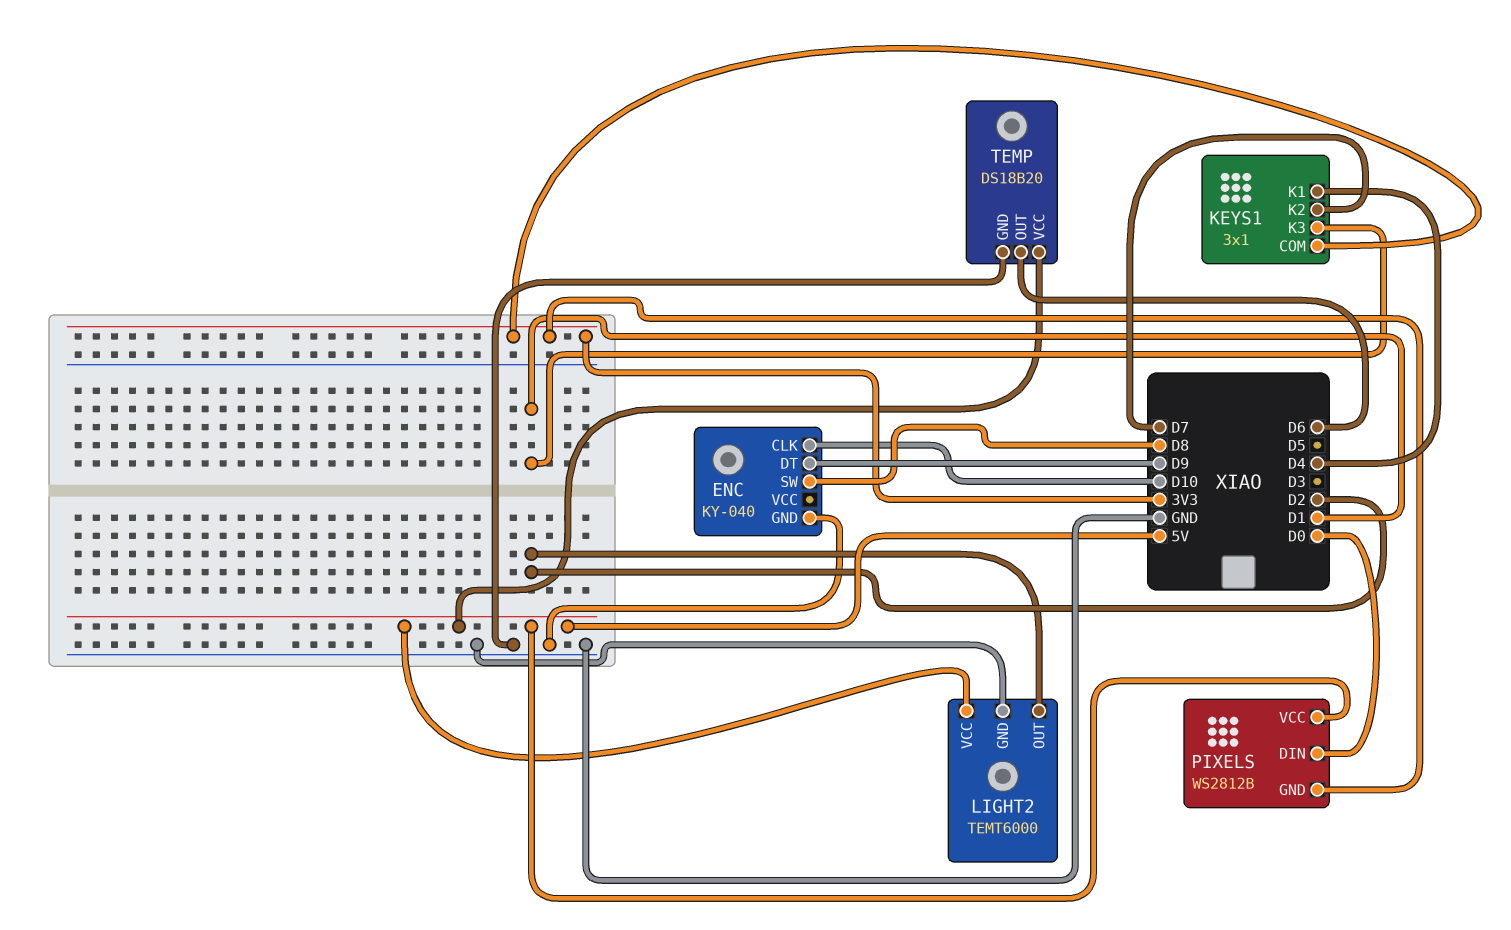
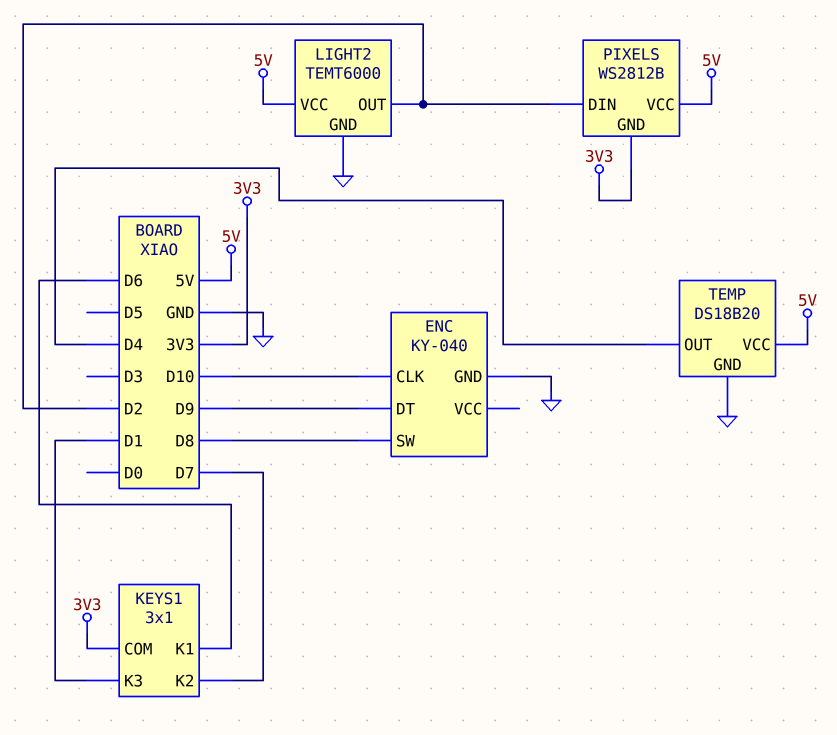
KEYS1 pin K1: D4 -> D6
PIXELS pin DIN: D0 -> D2
TEMP pin OUT: D6 -> D4

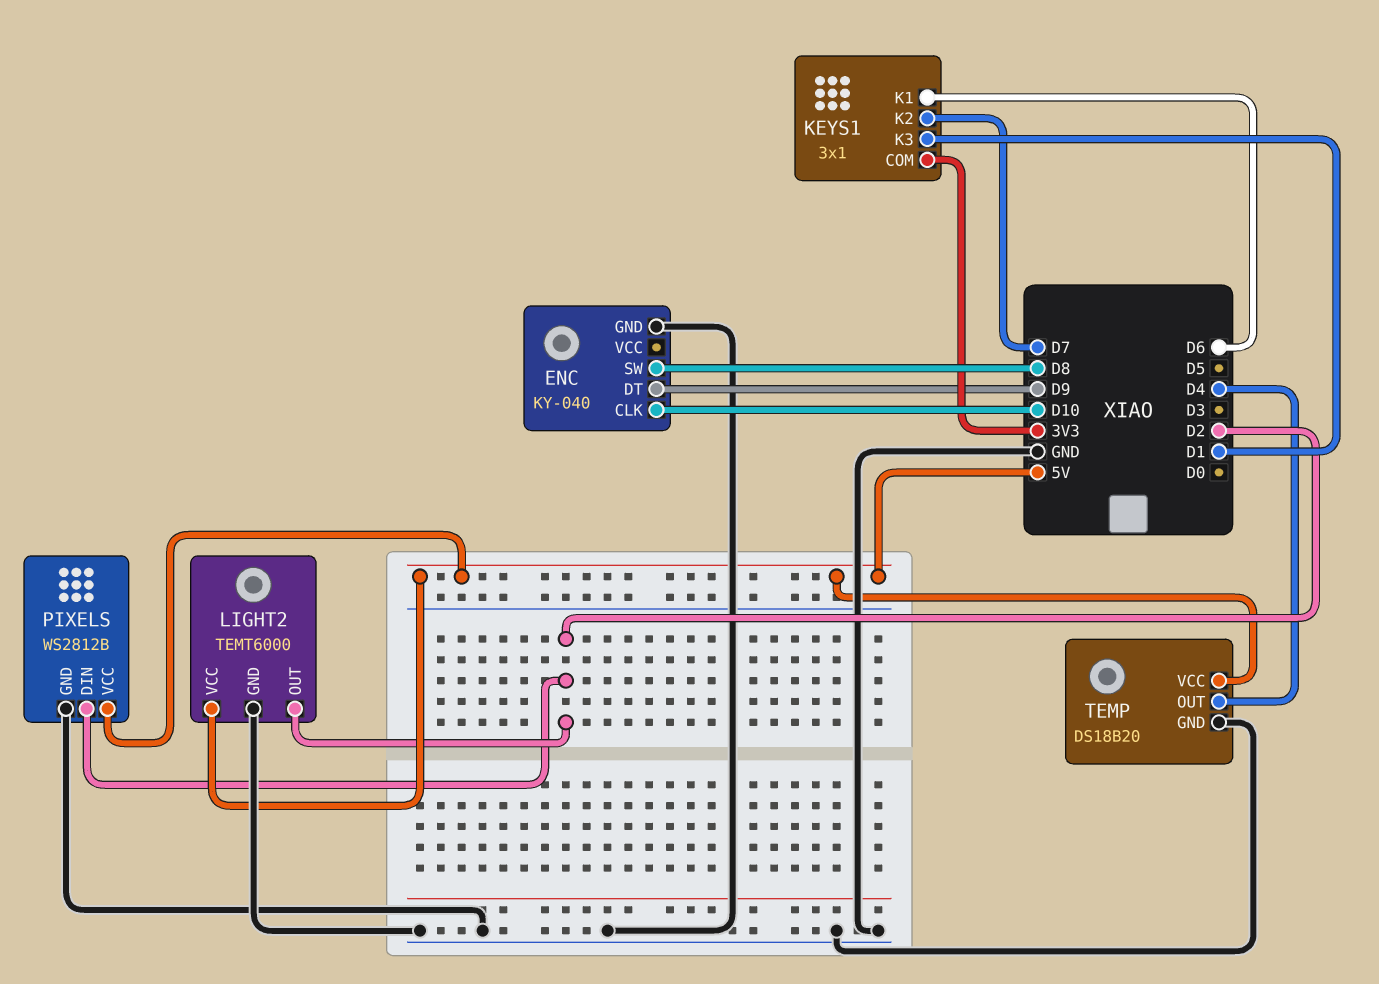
PIXELS pin GND: 3V3 -> GND

